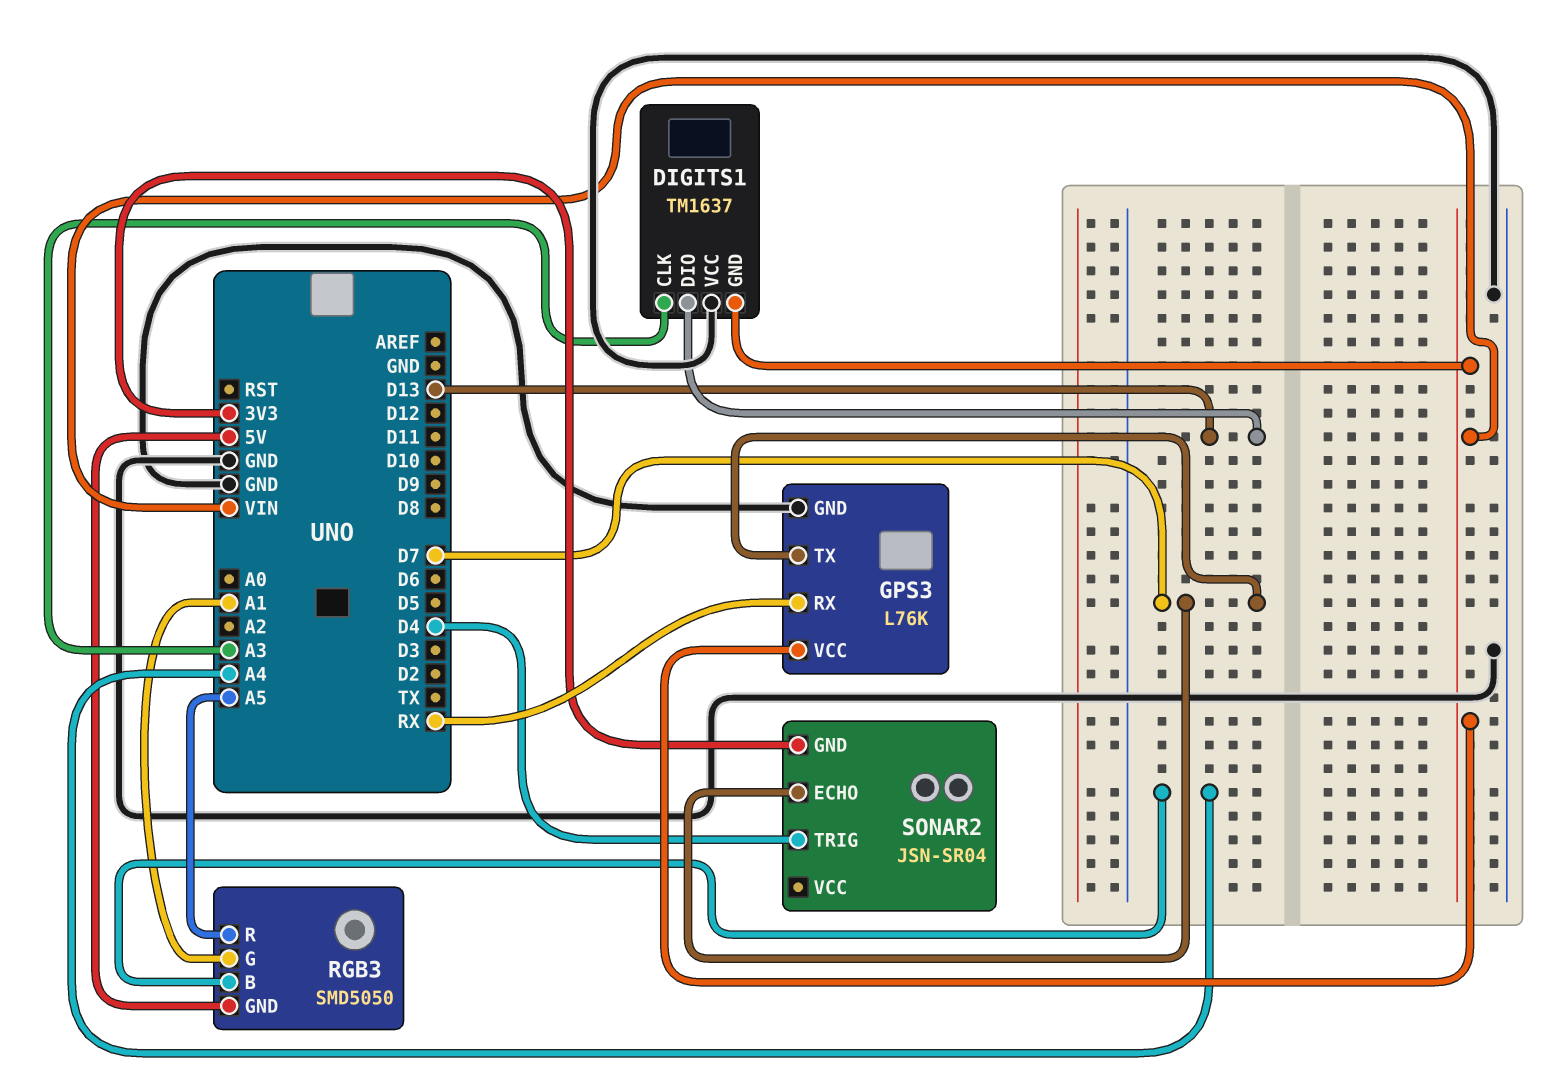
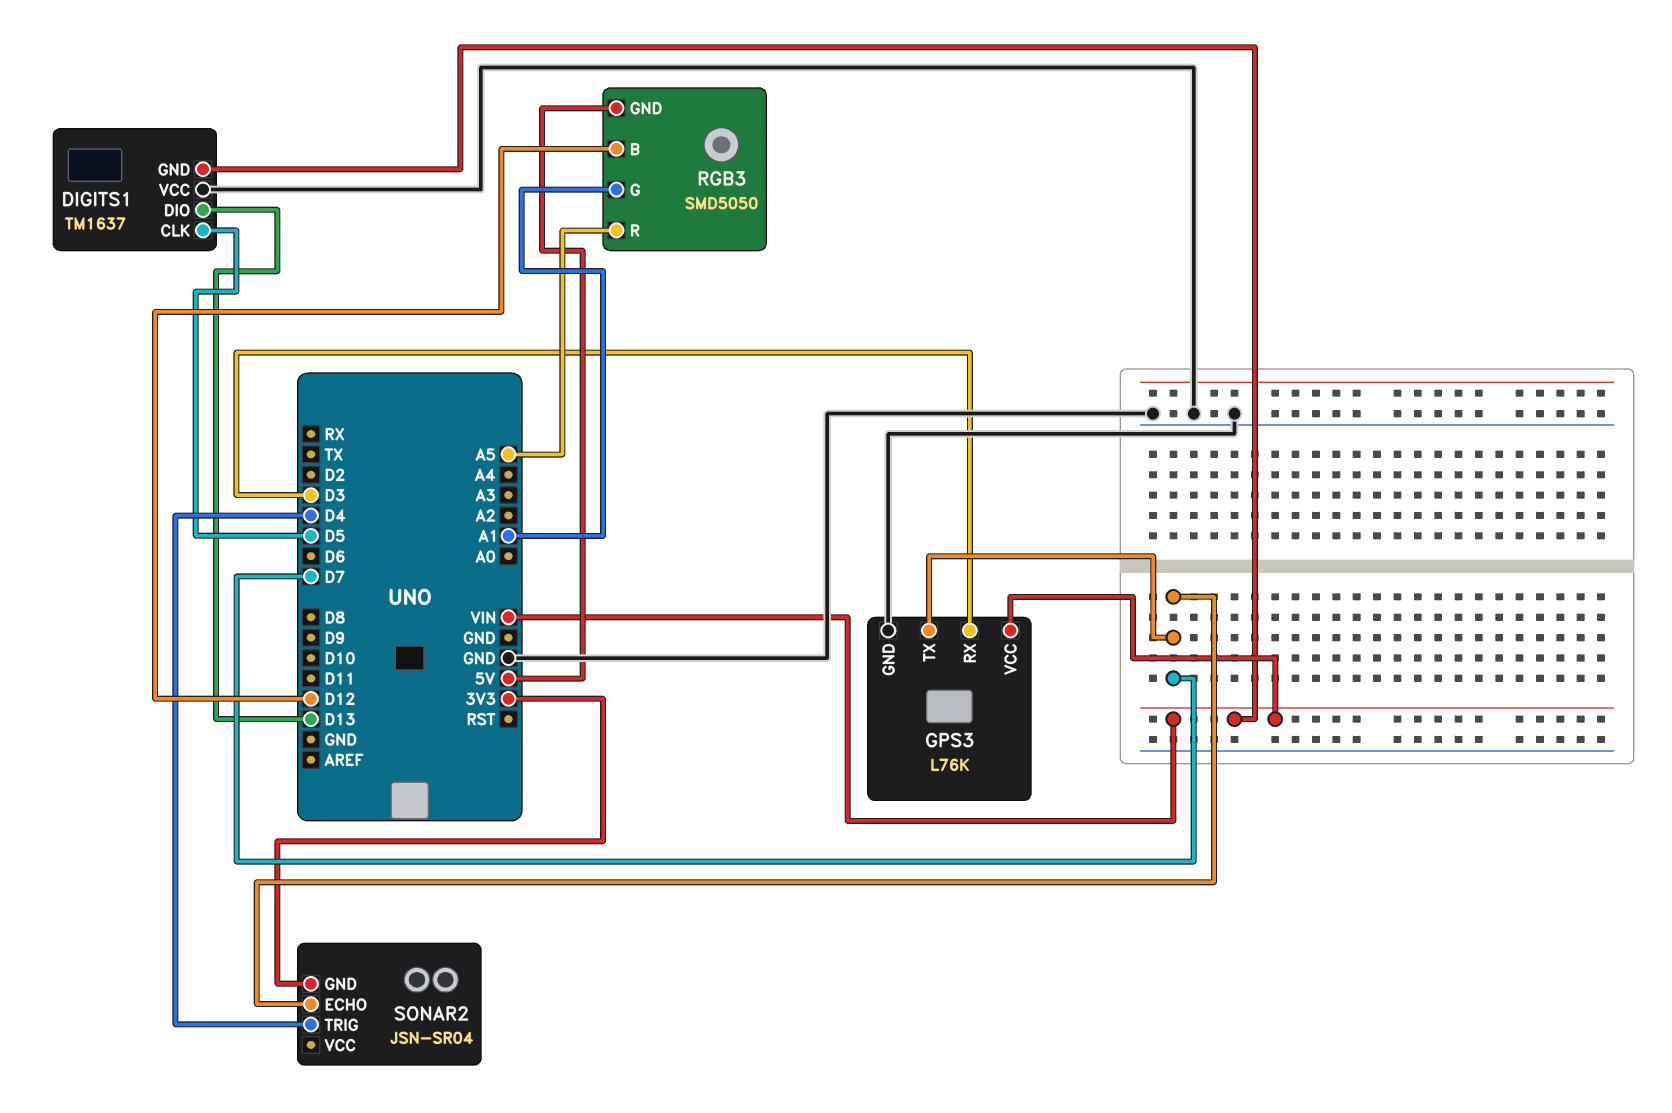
DIGITS1 pin CLK: A3 -> D5
GPS3 pin RX: RX -> D3
RGB3 pin B: A4 -> D12

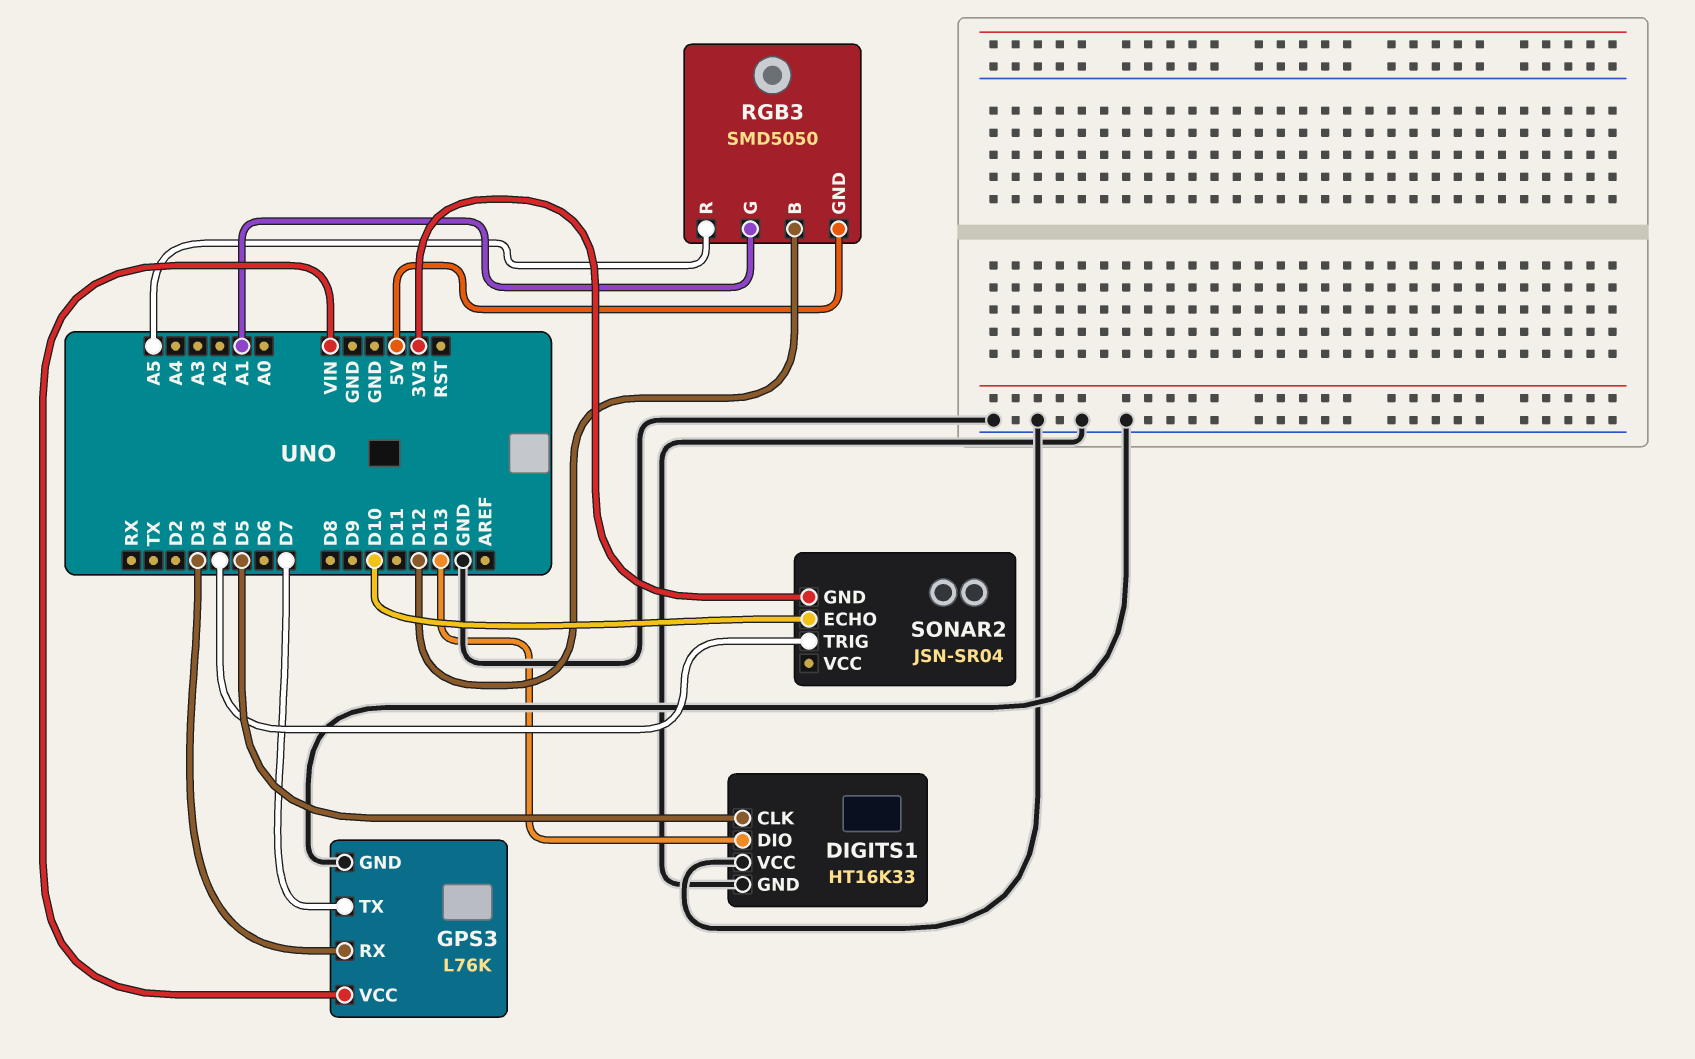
DIGITS1: TM1637 -> HT16K33
DIGITS1 pin GND: VIN -> GND
SONAR2 pin ECHO: D7 -> D10

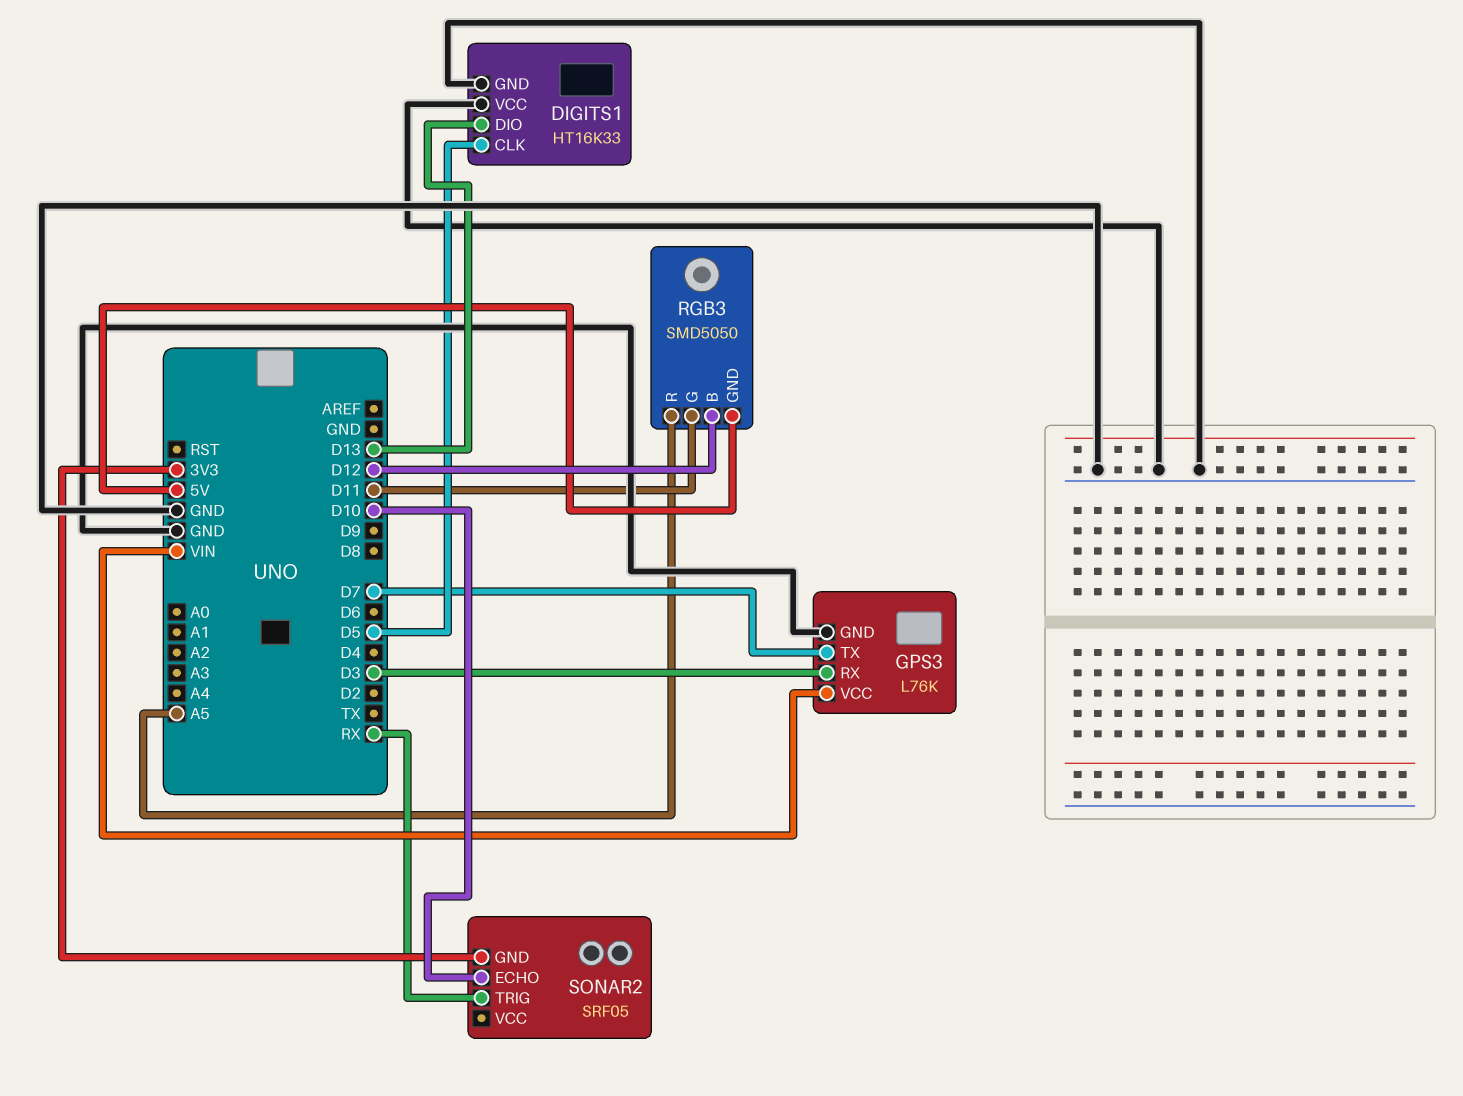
RGB3 pin G: A1 -> D11
SONAR2: JSN-SR04 -> SRF05
SONAR2 pin TRIG: D4 -> RX

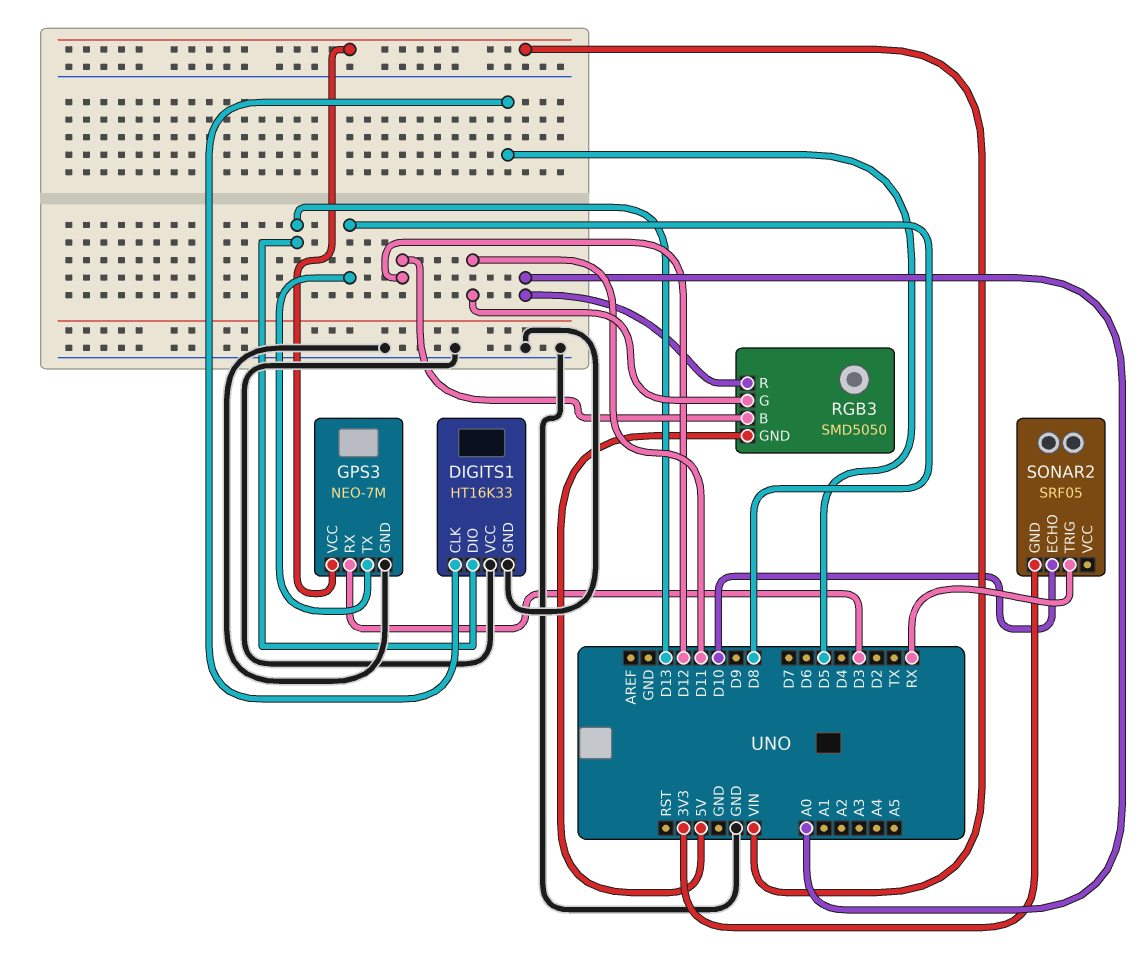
GPS3: L76K -> NEO-7M
GPS3 pin TX: D7 -> D8
RGB3 pin R: A5 -> A0

